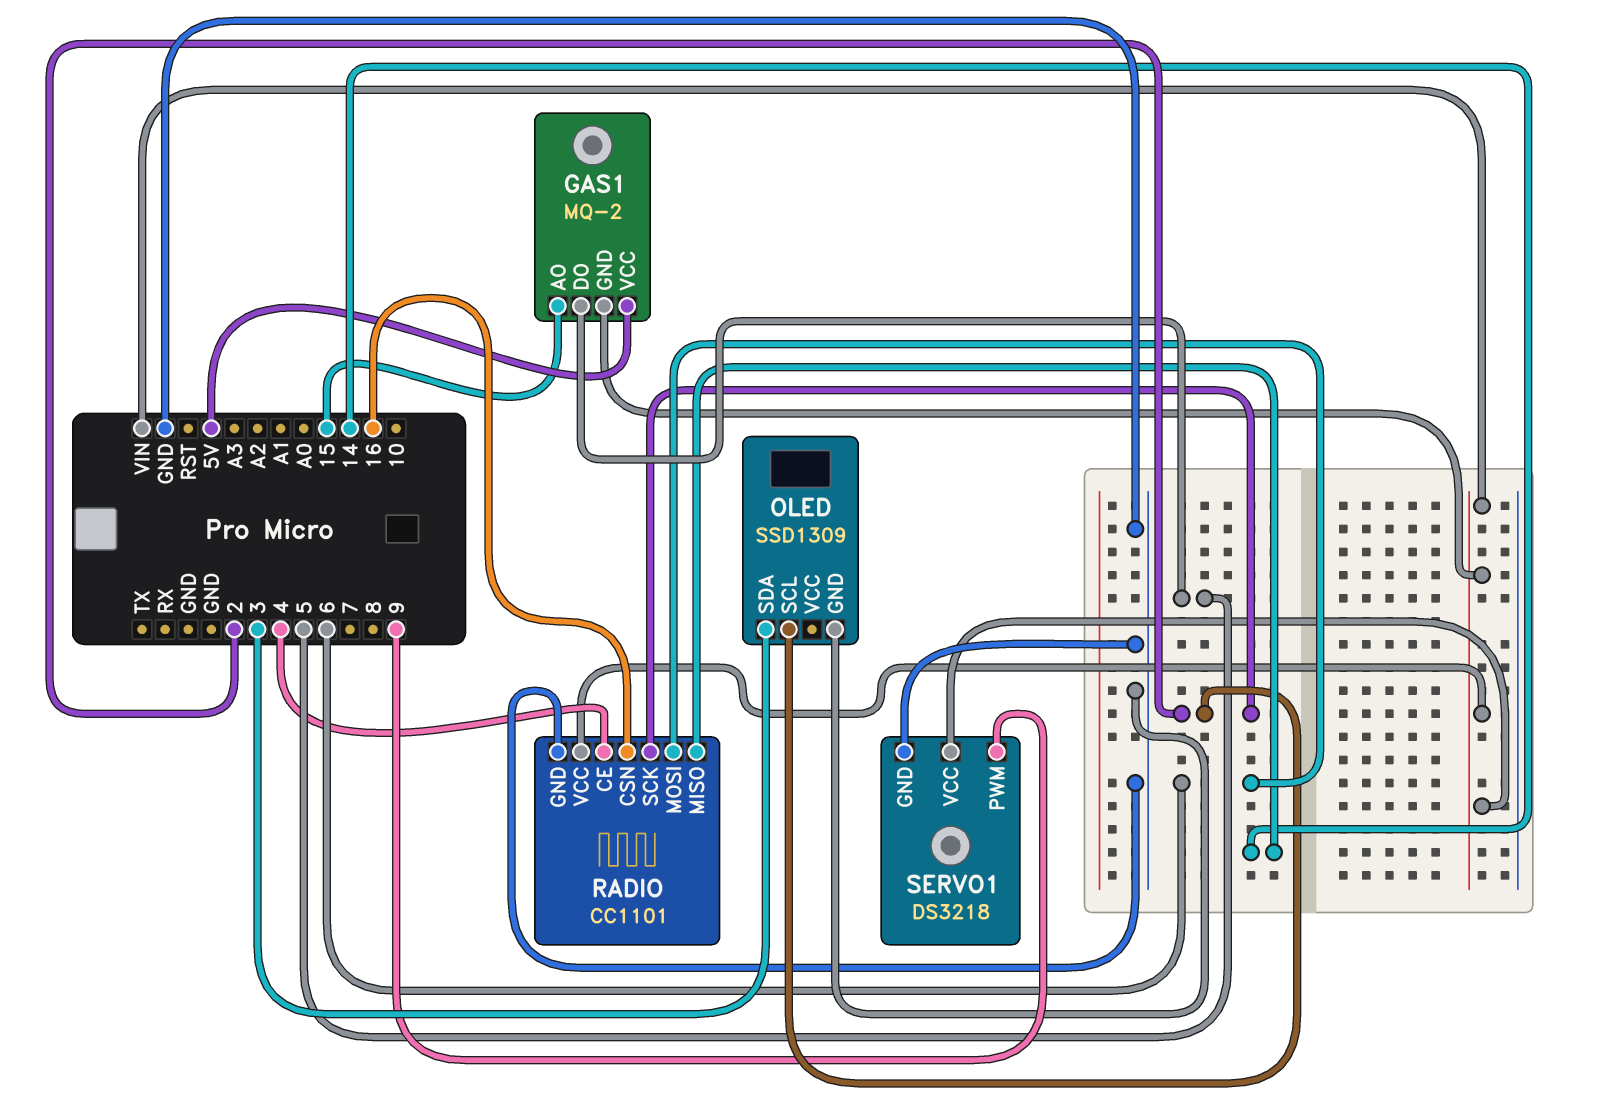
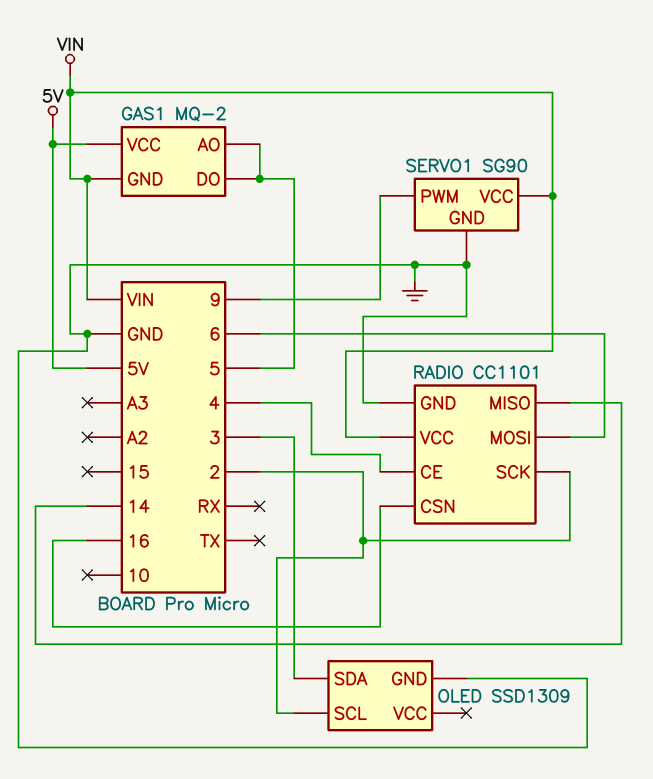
GAS1 pin AO: 15 -> 5
SERVO1: DS3218 -> SG90

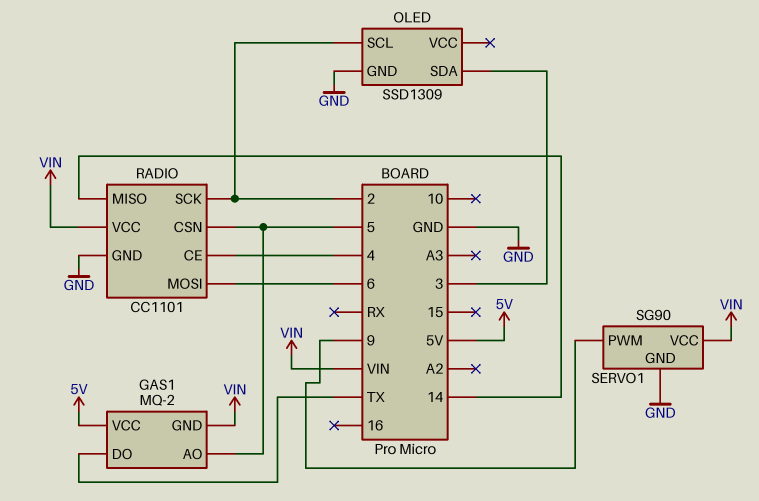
GAS1 pin DO: 5 -> TX
RADIO pin CSN: 16 -> 5

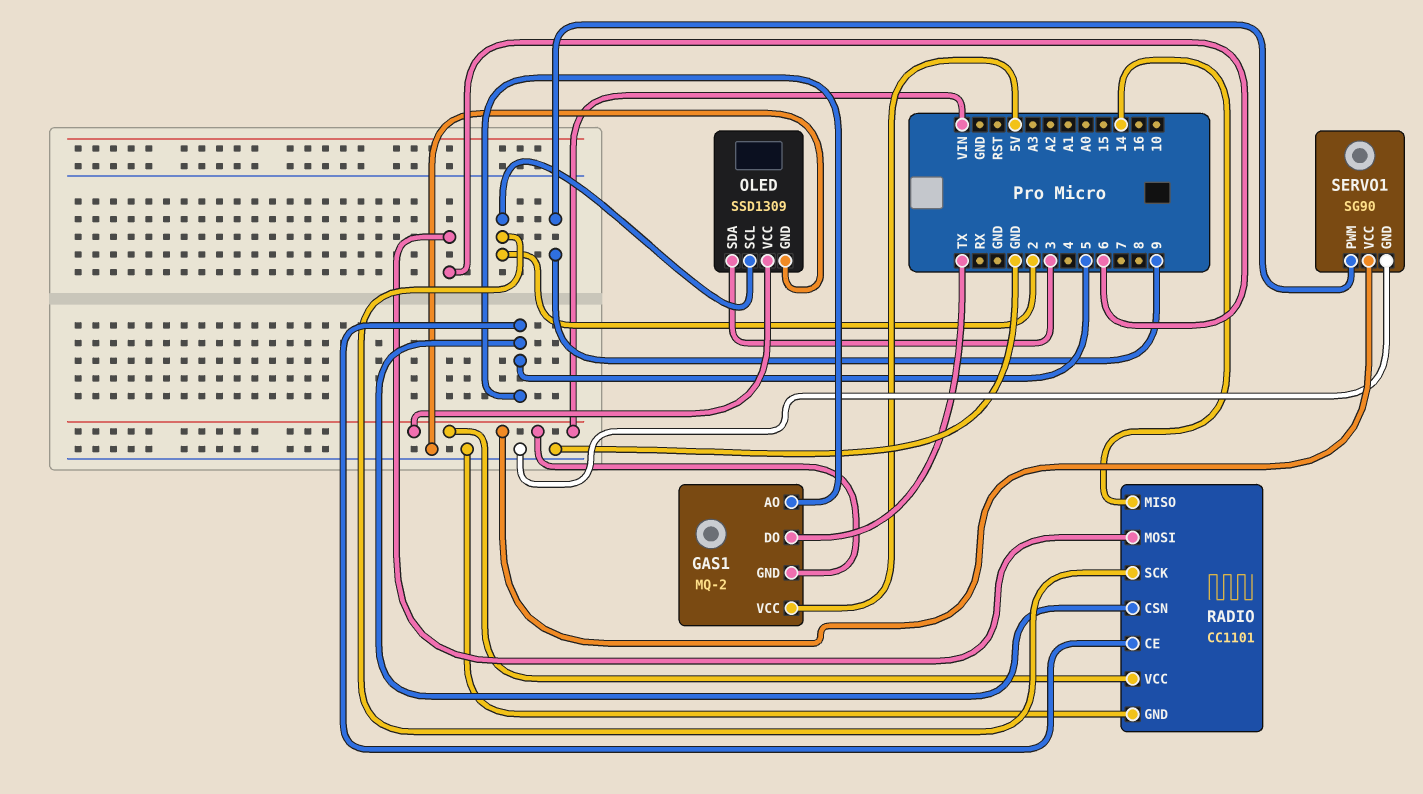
OLED pin VCC: none -> VIN
RADIO pin CE: 4 -> 5

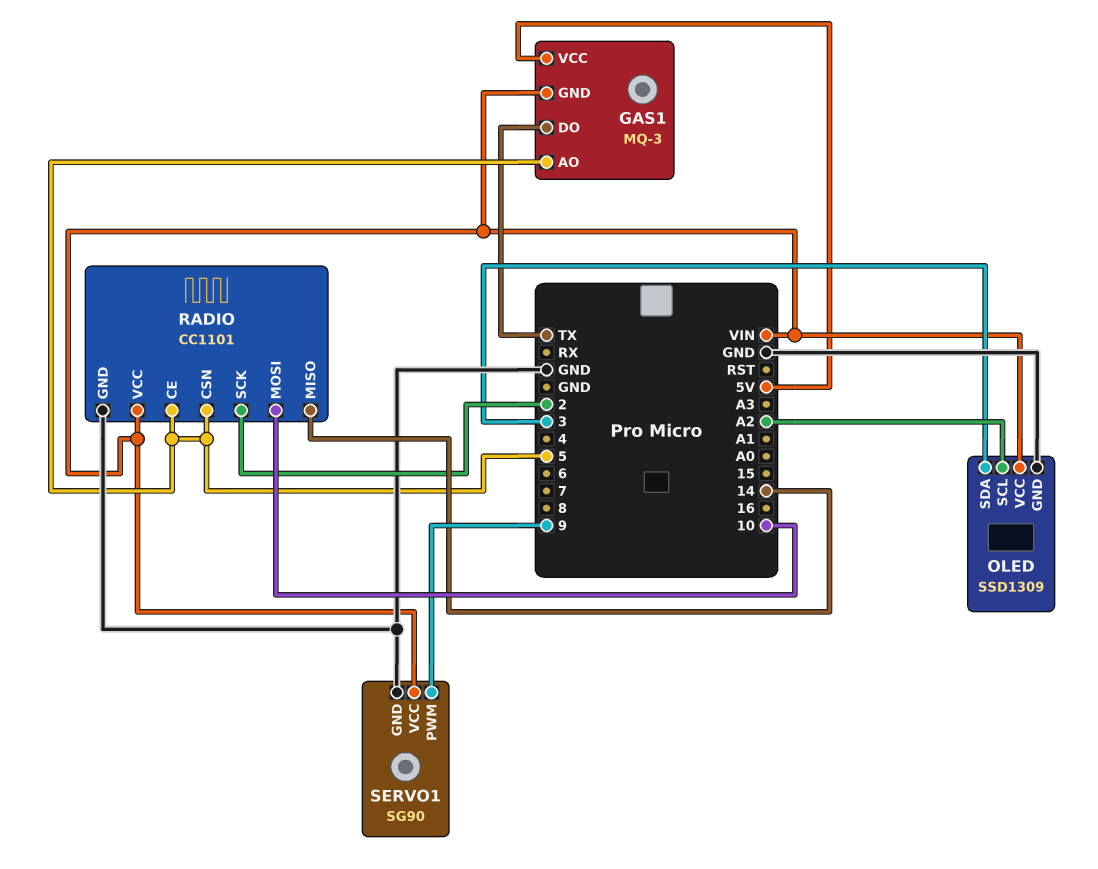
GAS1: MQ-2 -> MQ-3
OLED pin SCL: 2 -> A2
RADIO pin MOSI: 6 -> 10

